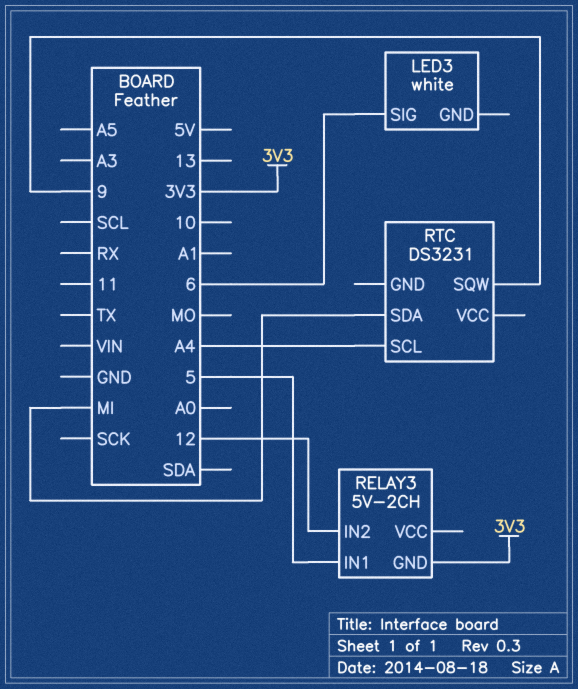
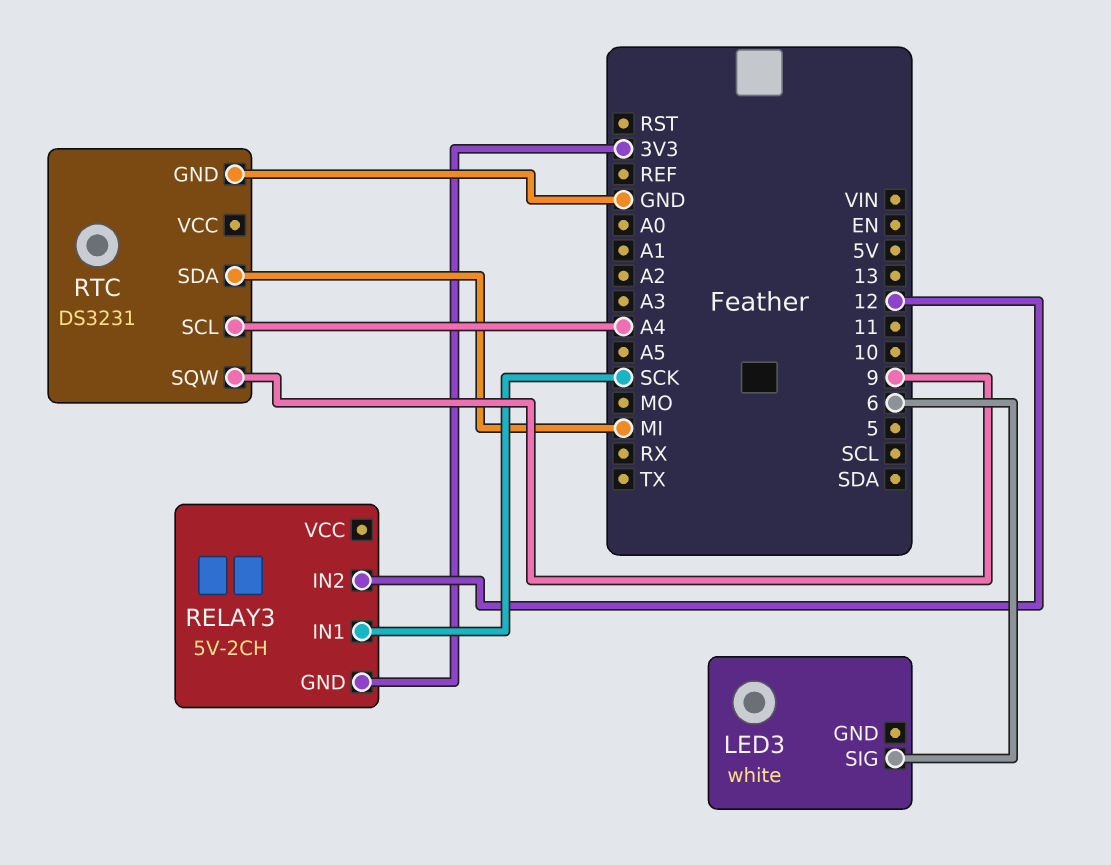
RELAY3 pin IN1: 5 -> SCK
RTC pin GND: none -> GND

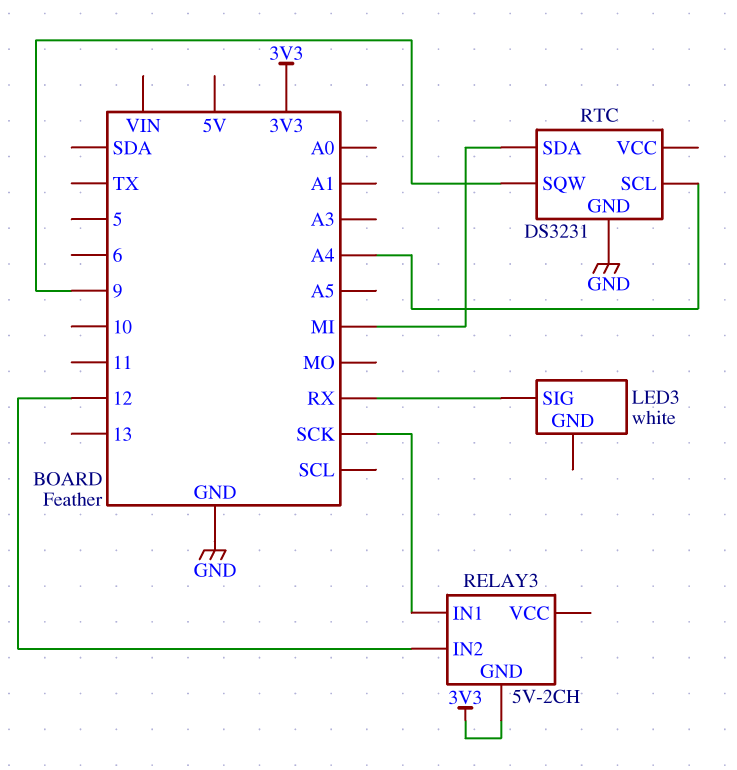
LED3 pin SIG: 6 -> RX

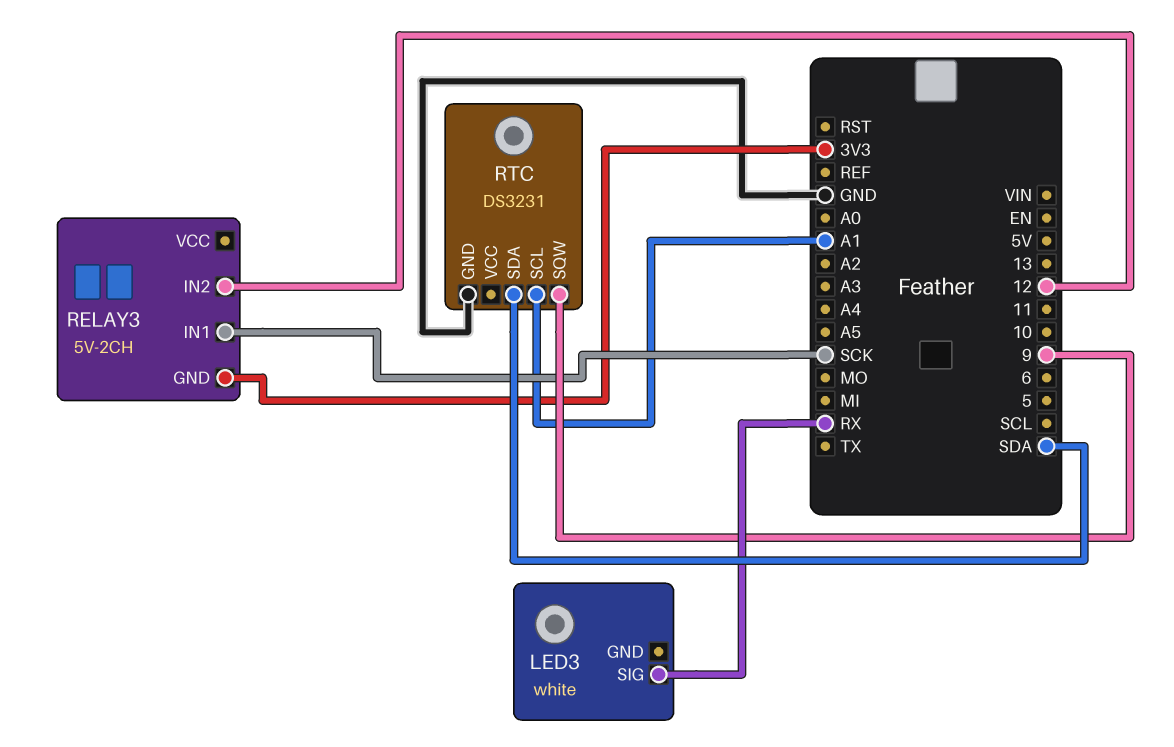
RTC pin SCL: A4 -> A1
RTC pin SDA: MI -> SDA

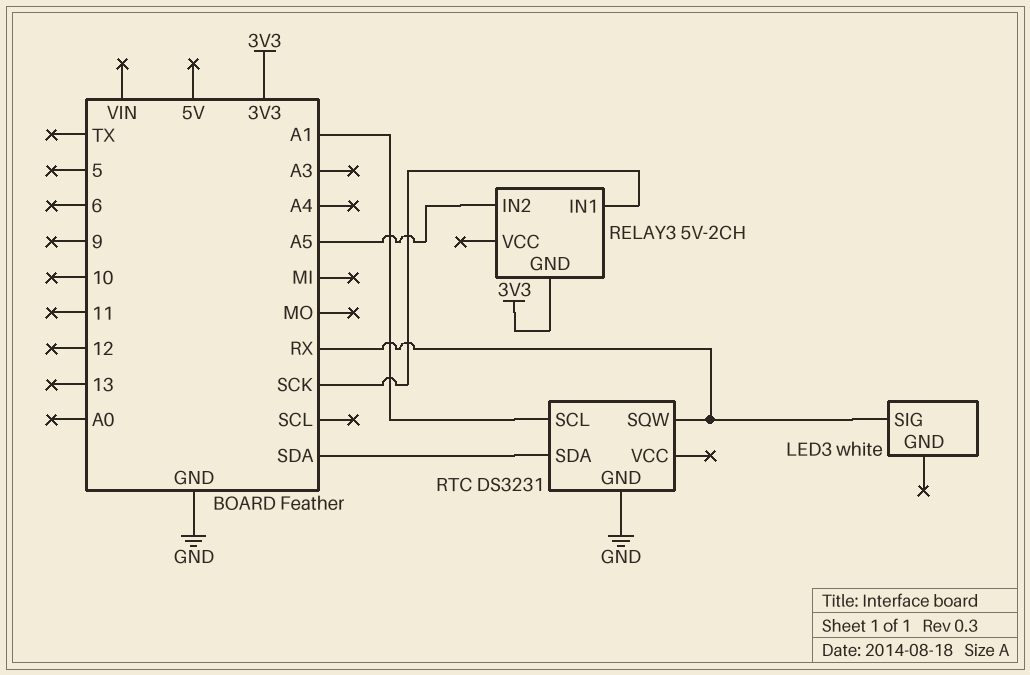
RELAY3 pin IN2: 12 -> A5
RTC pin SQW: 9 -> RX

